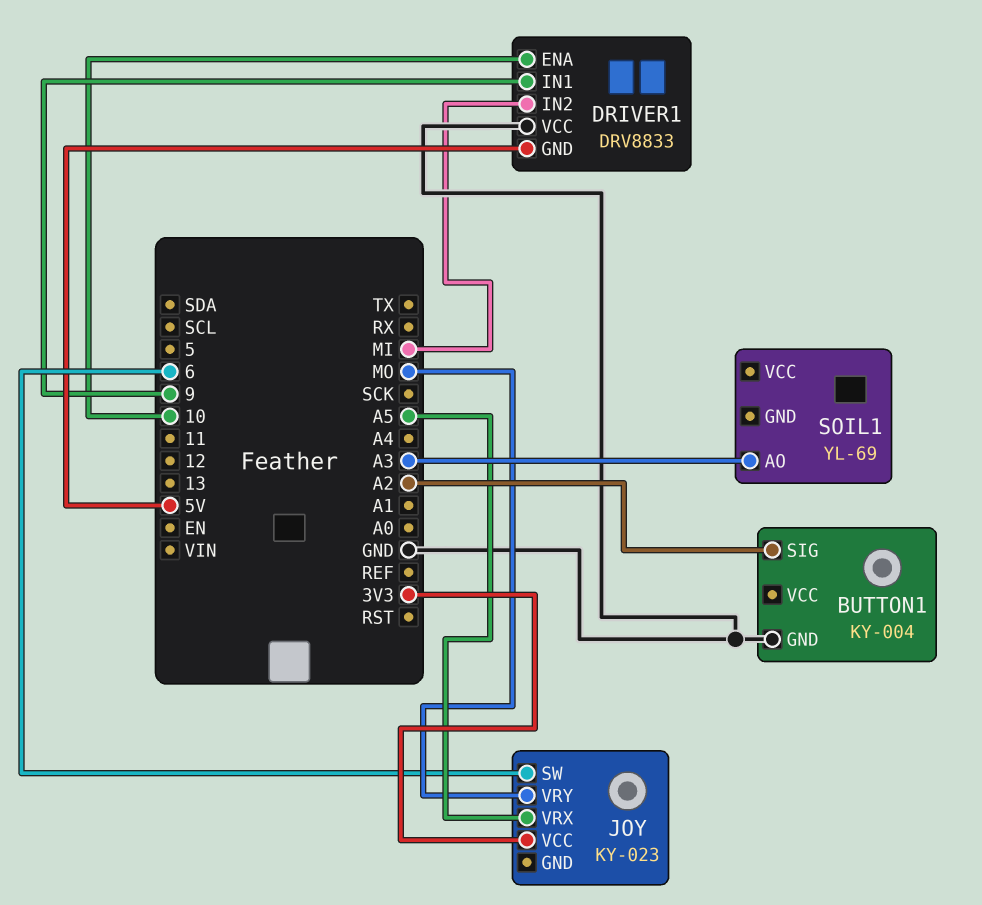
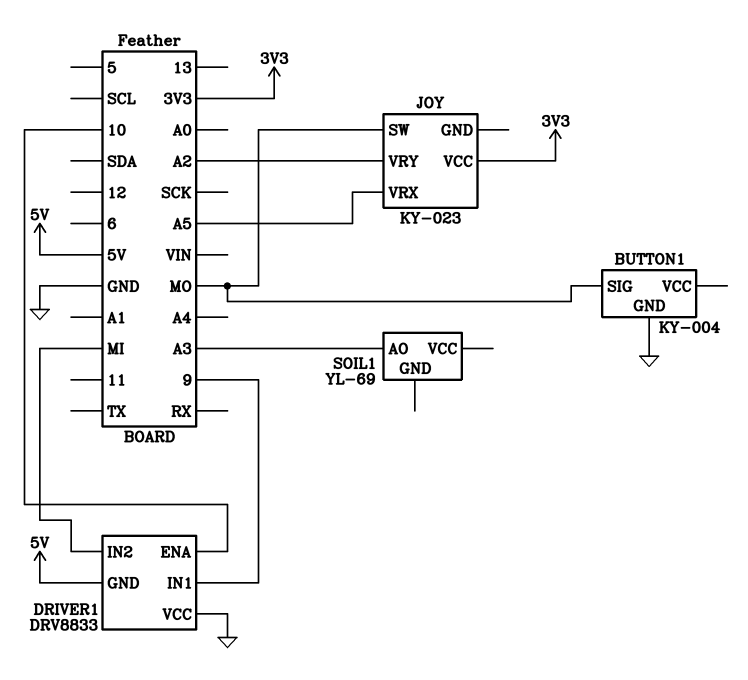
BUTTON1 pin SIG: A2 -> MO
JOY pin SW: 6 -> MO
JOY pin VRY: MO -> A2

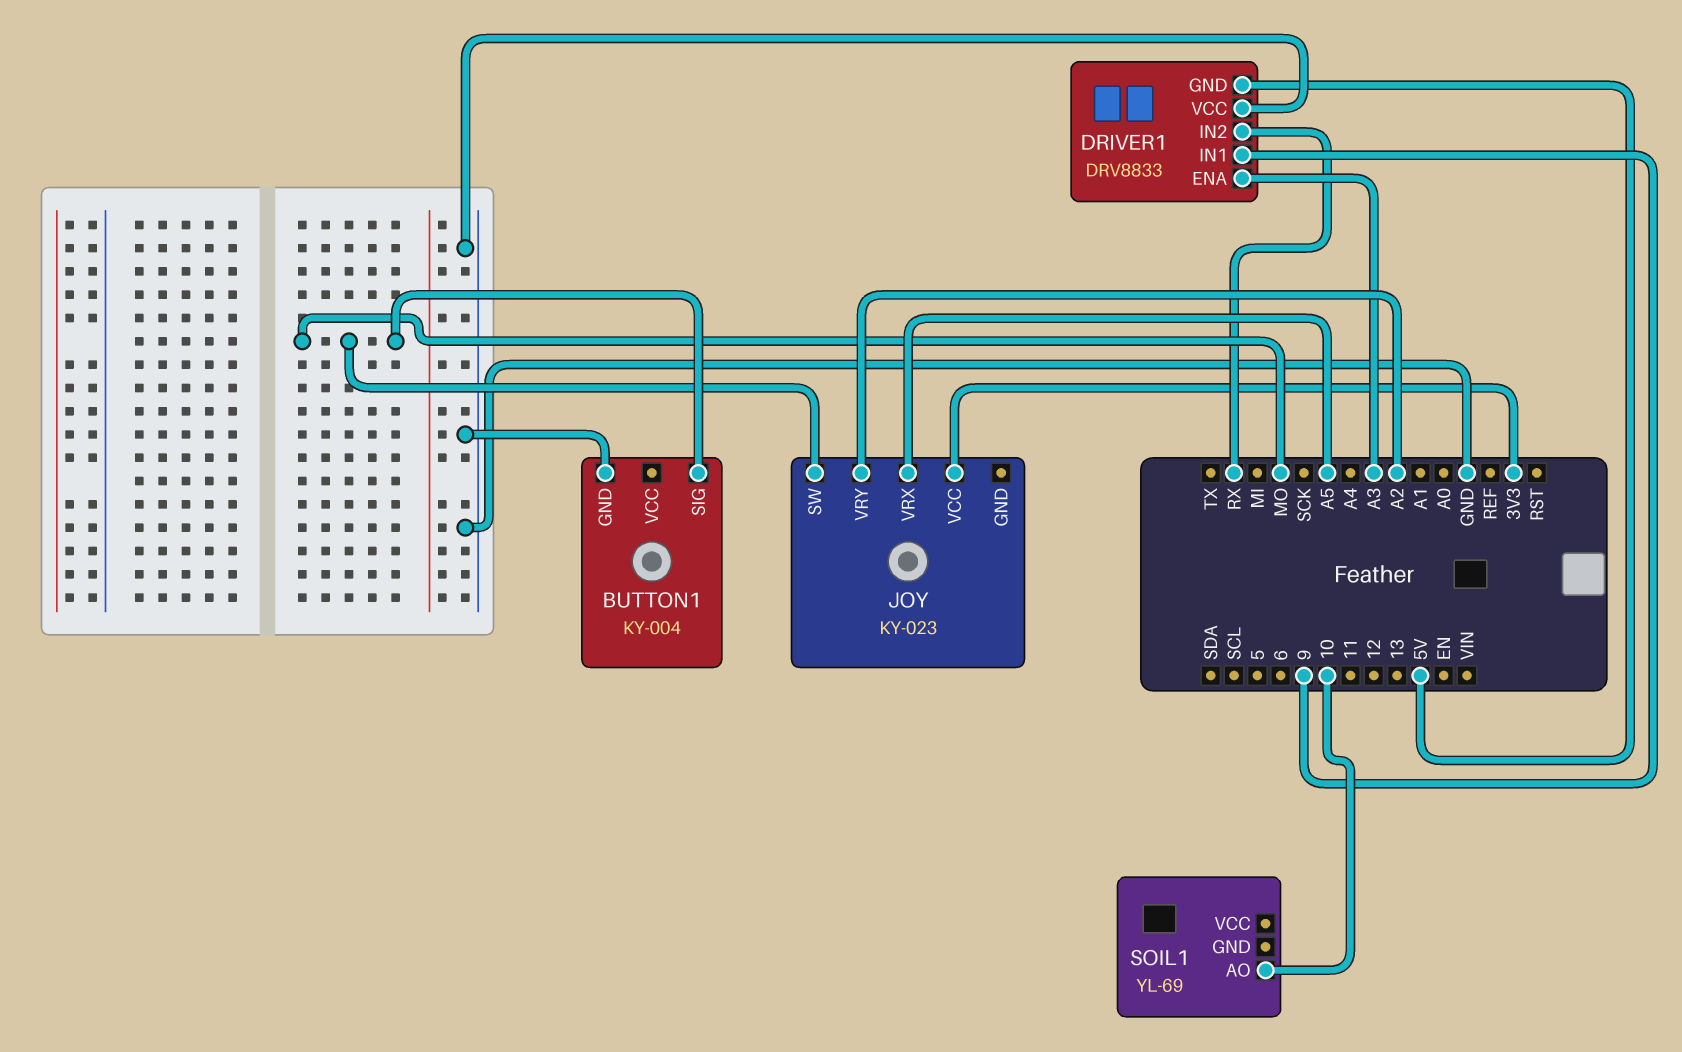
DRIVER1 pin ENA: 10 -> A3
DRIVER1 pin IN2: MI -> RX
SOIL1 pin AO: A3 -> 10

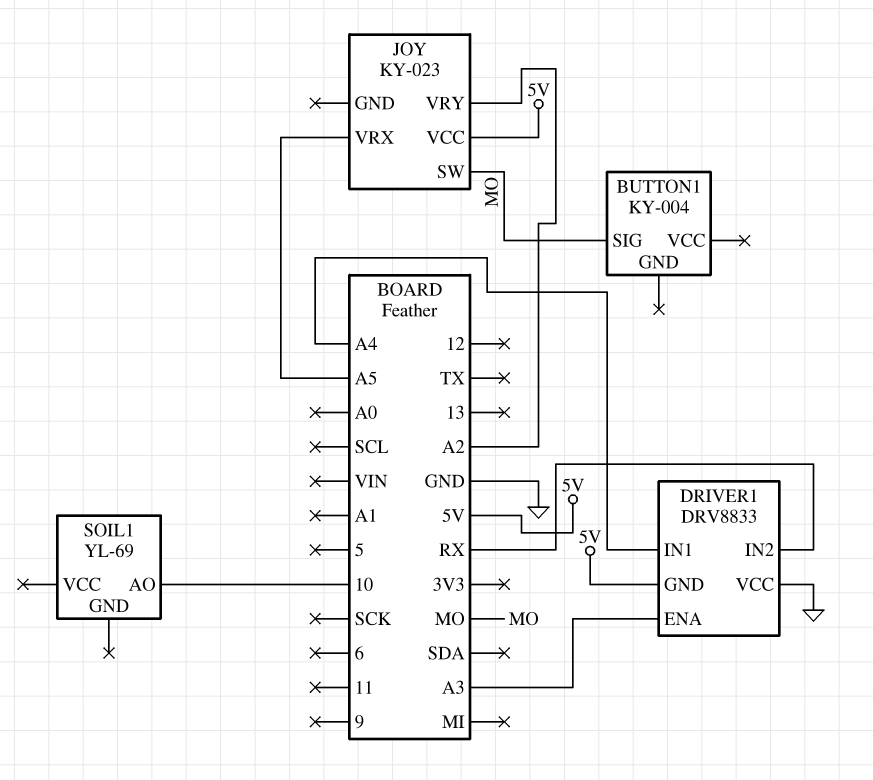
BUTTON1 pin GND: GND -> none
DRIVER1 pin IN1: 9 -> A4
JOY pin VCC: 3V3 -> 5V

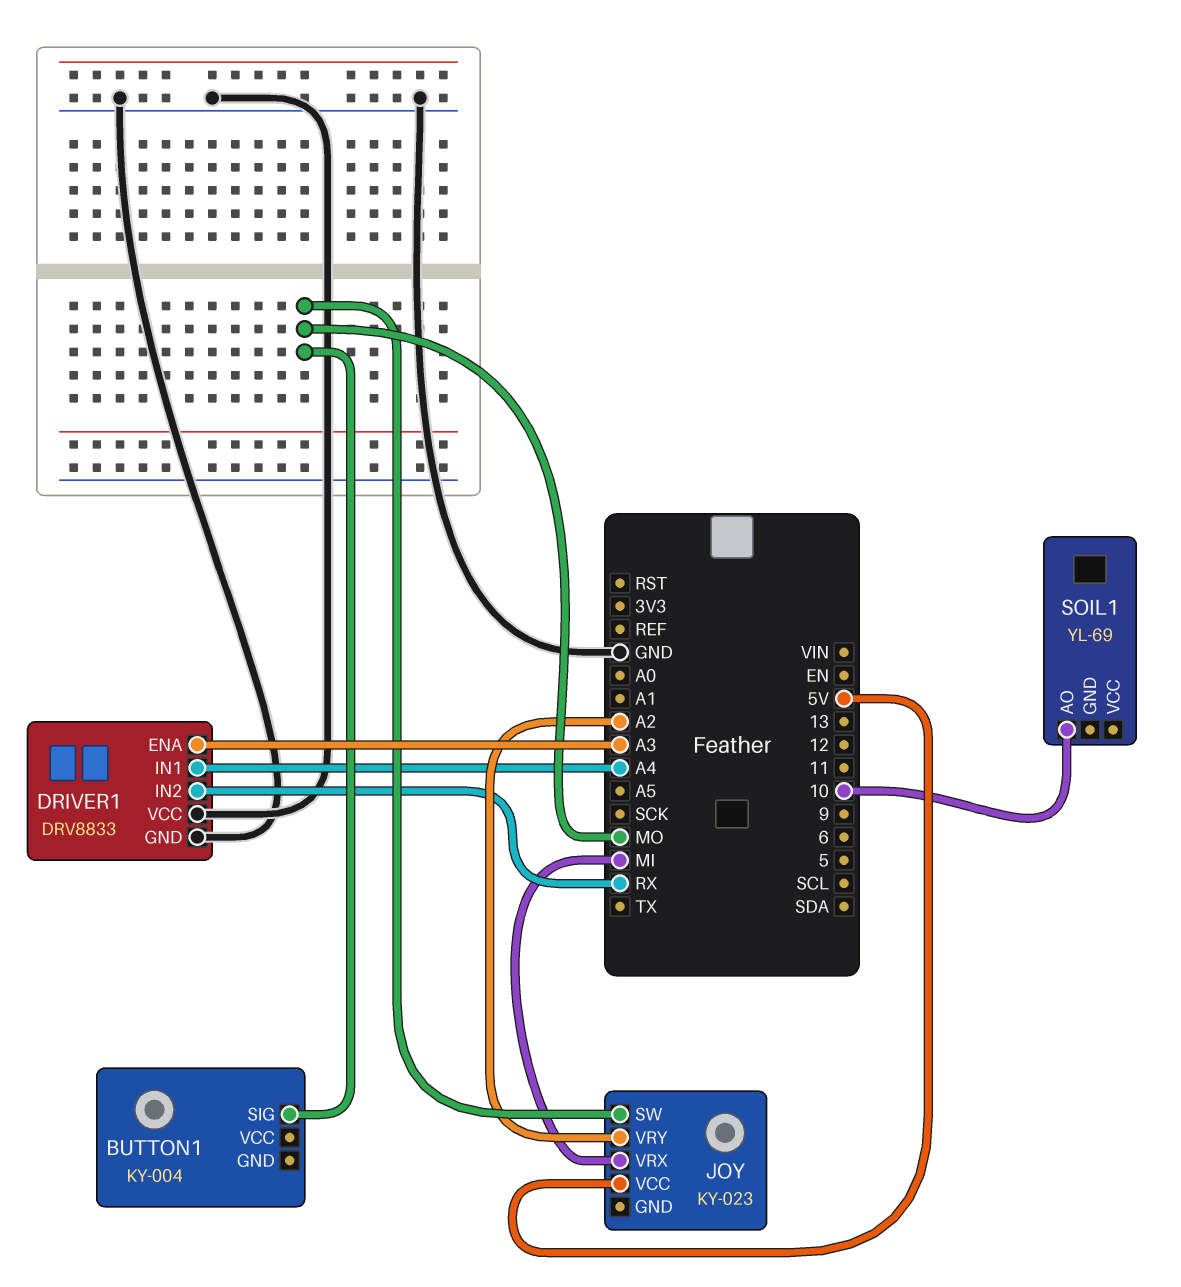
DRIVER1 pin GND: 5V -> GND
JOY pin VRX: A5 -> MI

